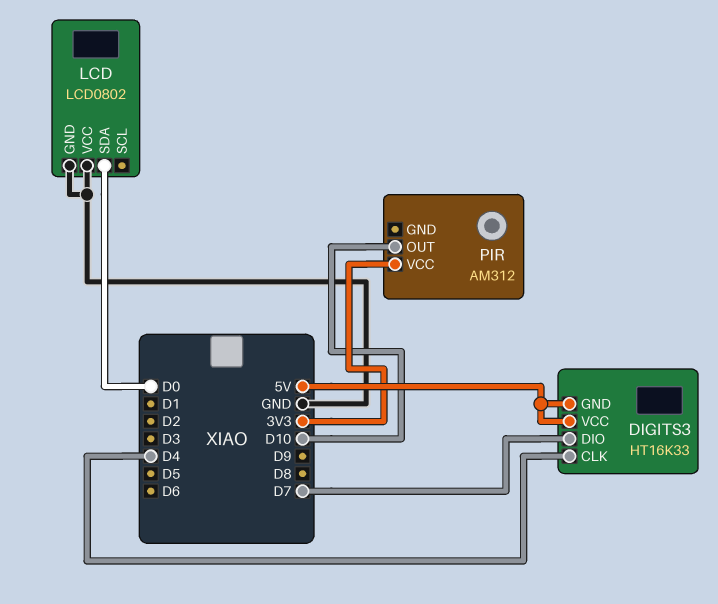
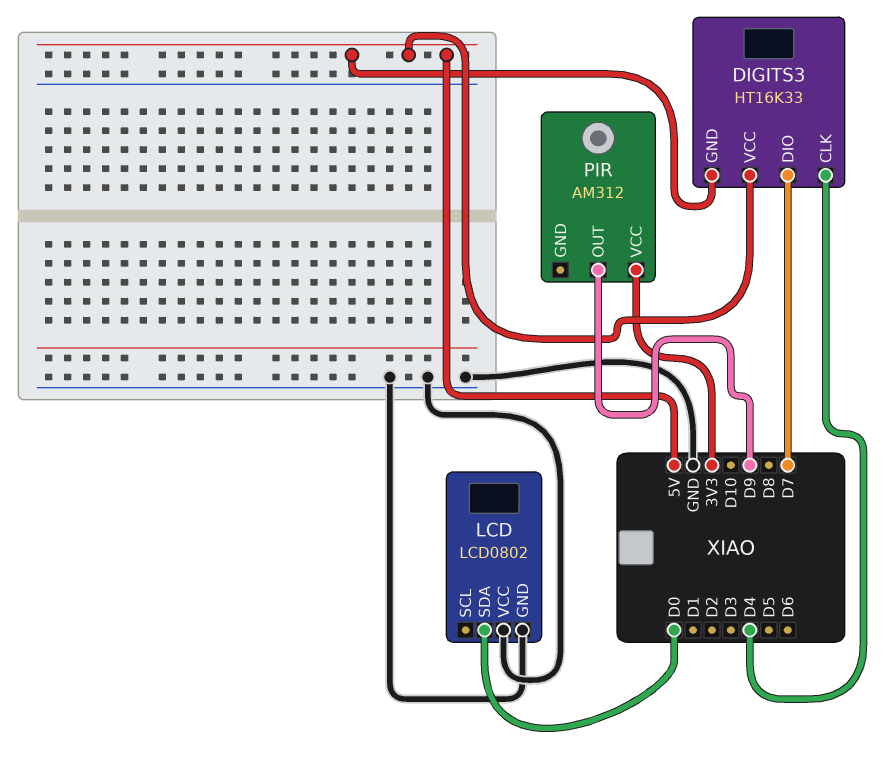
PIR pin OUT: D10 -> D9

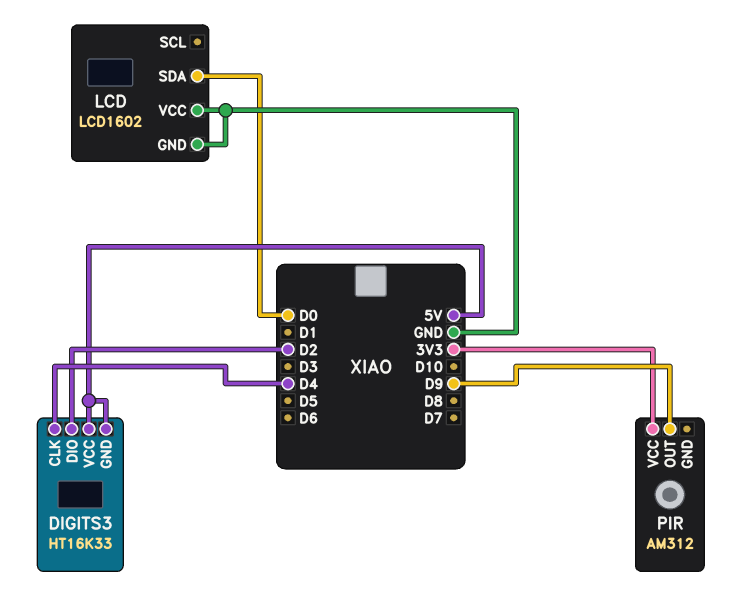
DIGITS3 pin DIO: D7 -> D2
LCD: LCD0802 -> LCD1602

